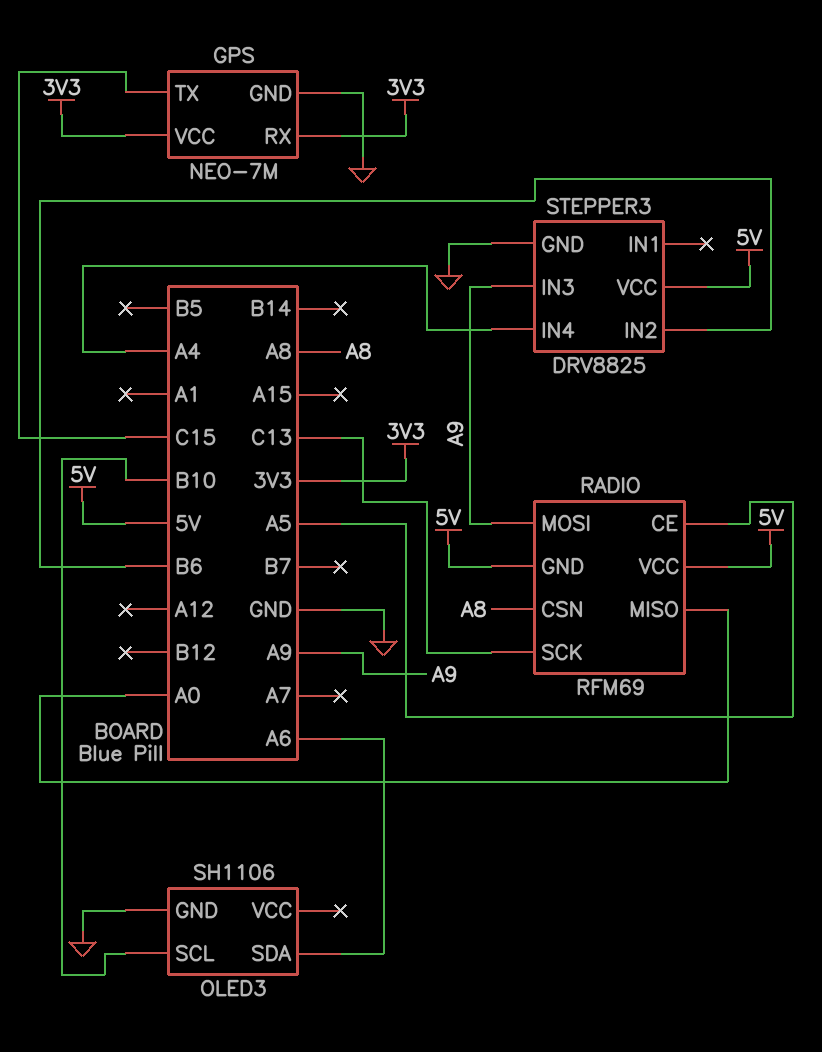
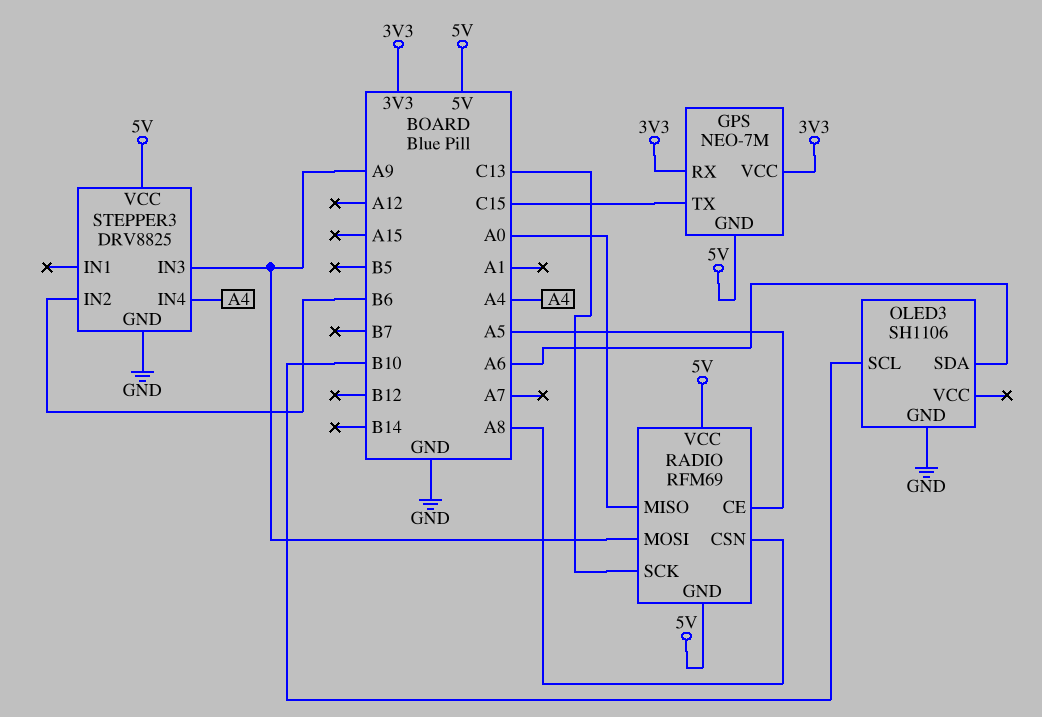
GPS pin GND: GND -> 5V

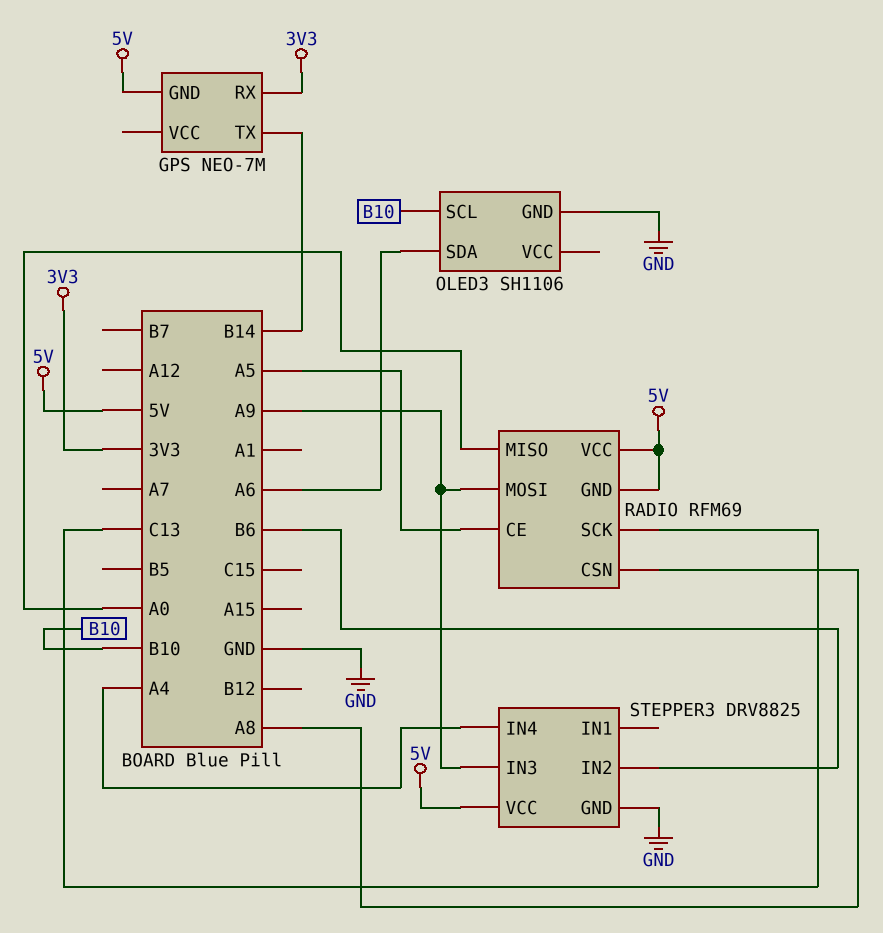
GPS pin TX: C15 -> B14
GPS pin VCC: 3V3 -> none

